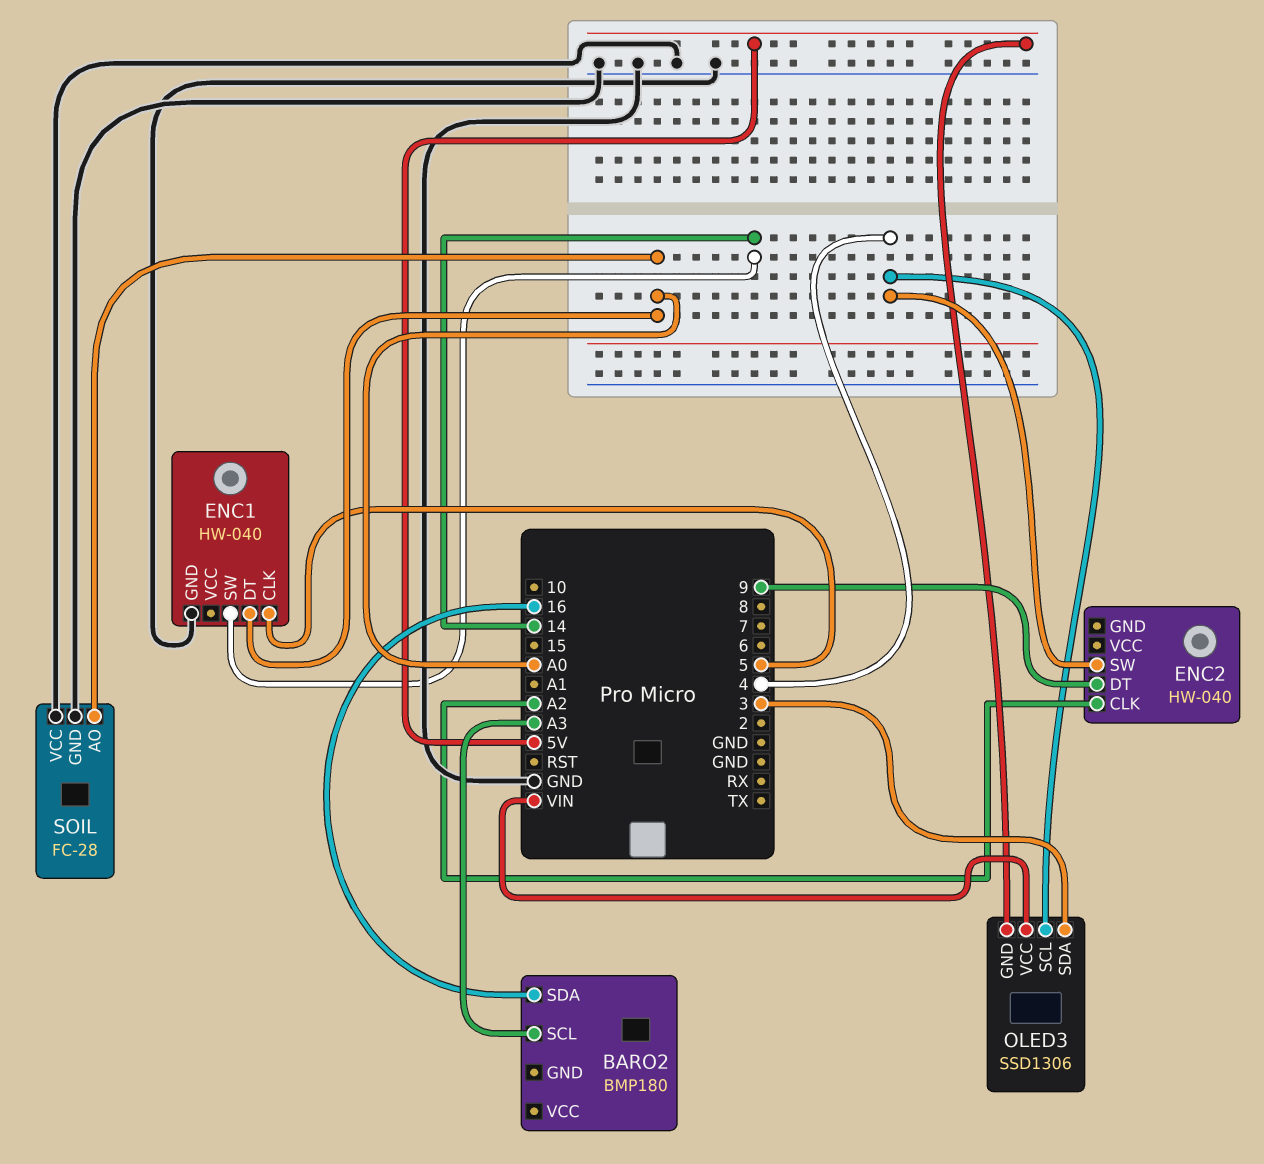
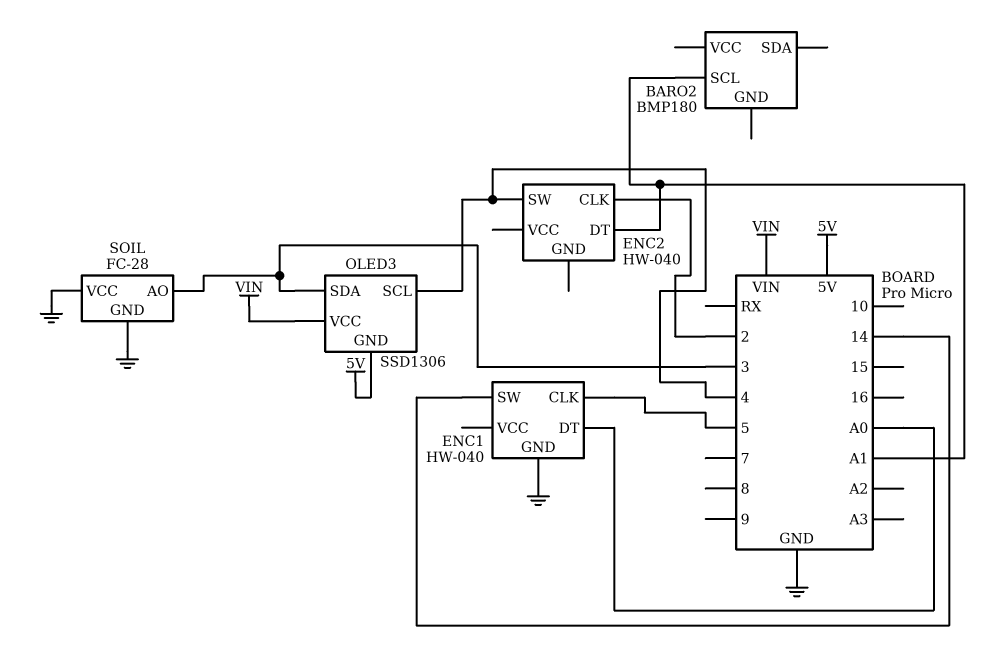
BARO2 pin SCL: A3 -> A1
BARO2 pin SDA: 16 -> none
ENC2 pin CLK: A2 -> 2
ENC2 pin DT: 9 -> A1
SOIL pin AO: A0 -> 3

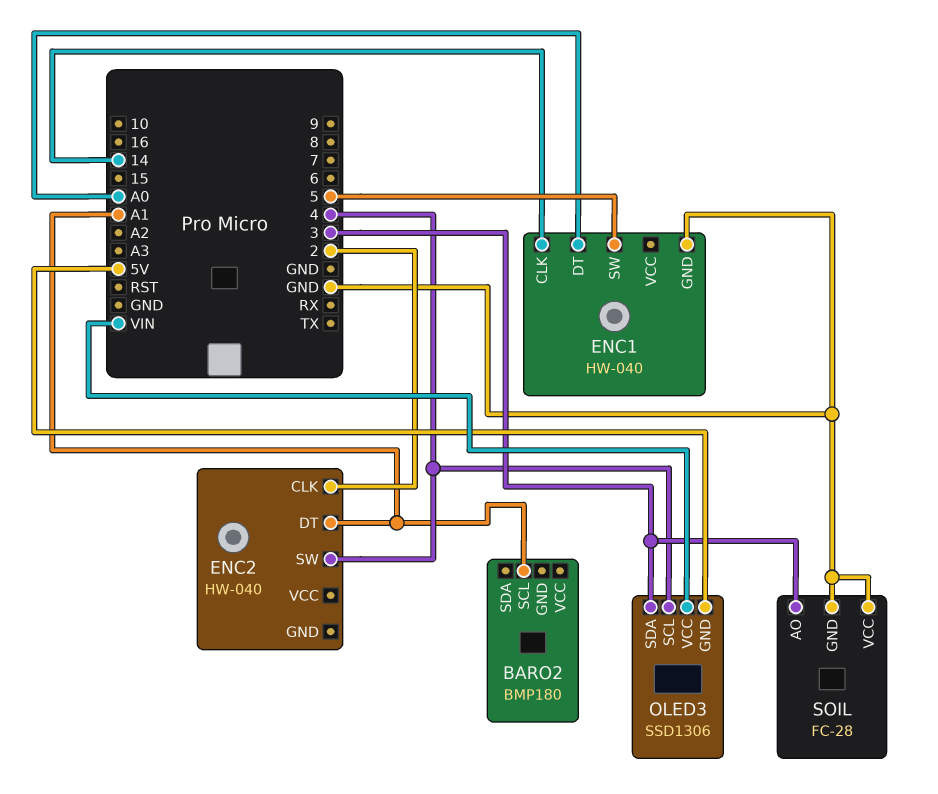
ENC1 pin CLK: 5 -> 14
ENC1 pin SW: 14 -> 5

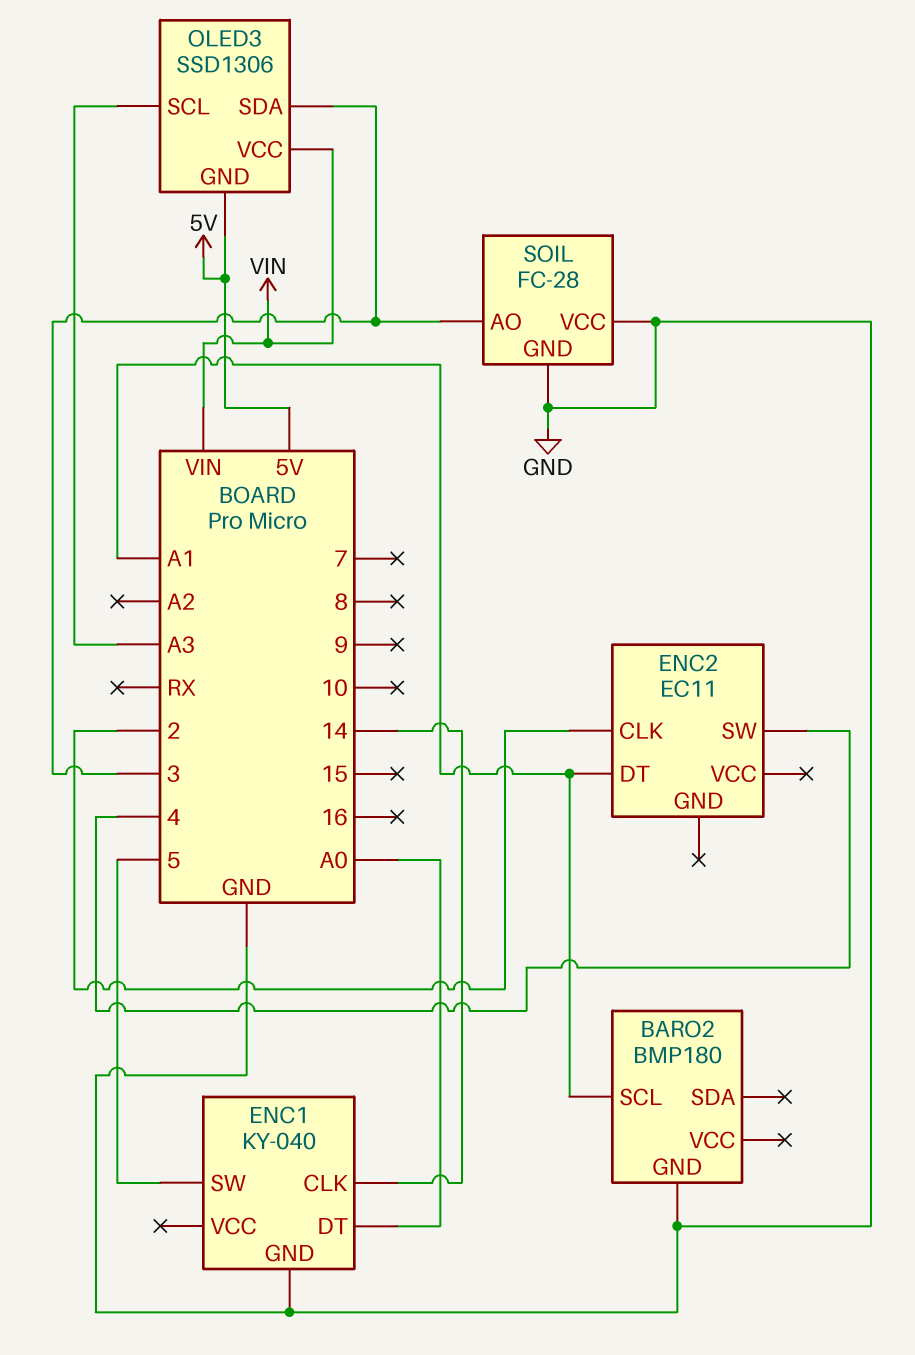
BARO2 pin GND: none -> GND
ENC1: HW-040 -> KY-040
ENC2: HW-040 -> EC11
OLED3 pin SCL: 4 -> A3

